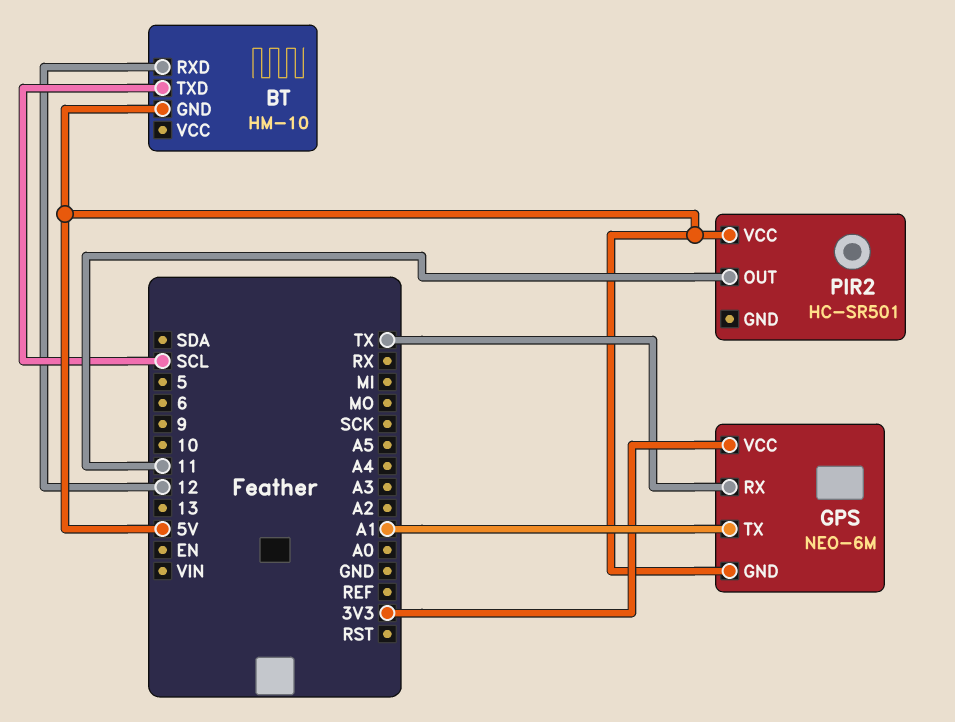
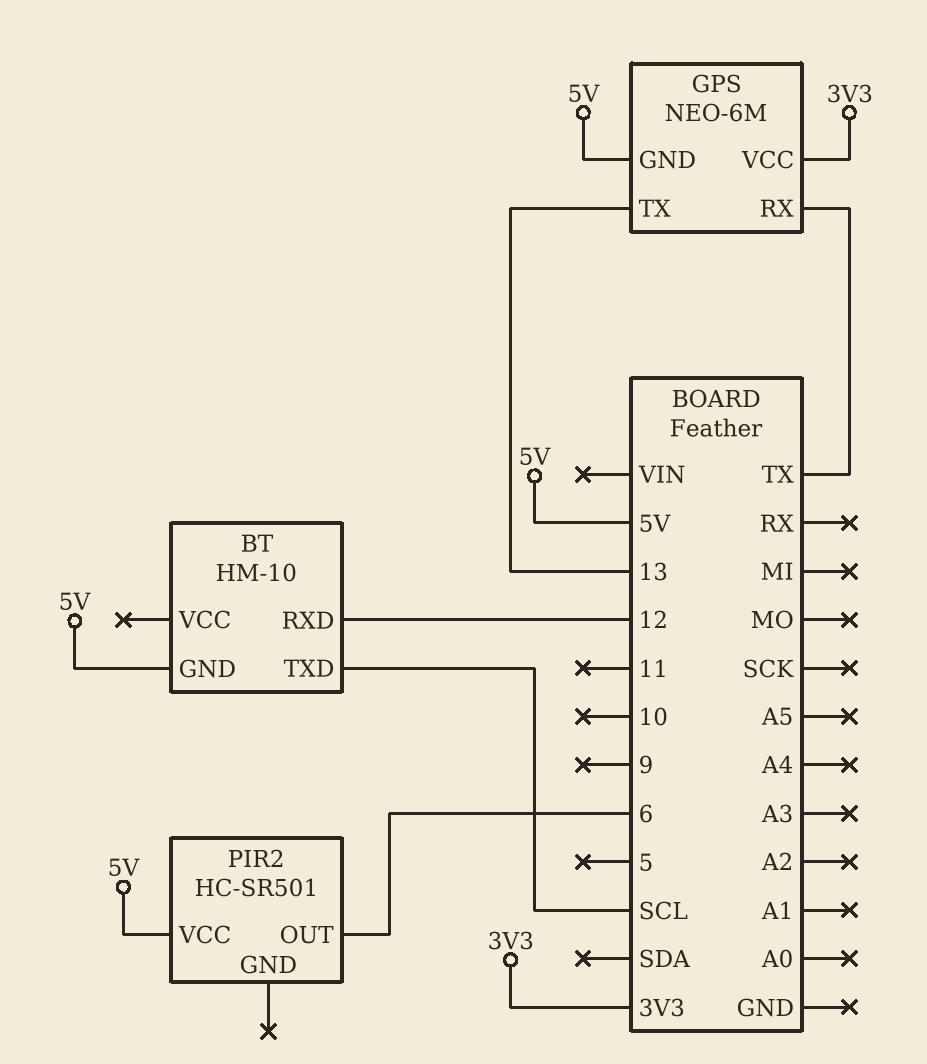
GPS pin TX: A1 -> 13
PIR2 pin OUT: 11 -> 6

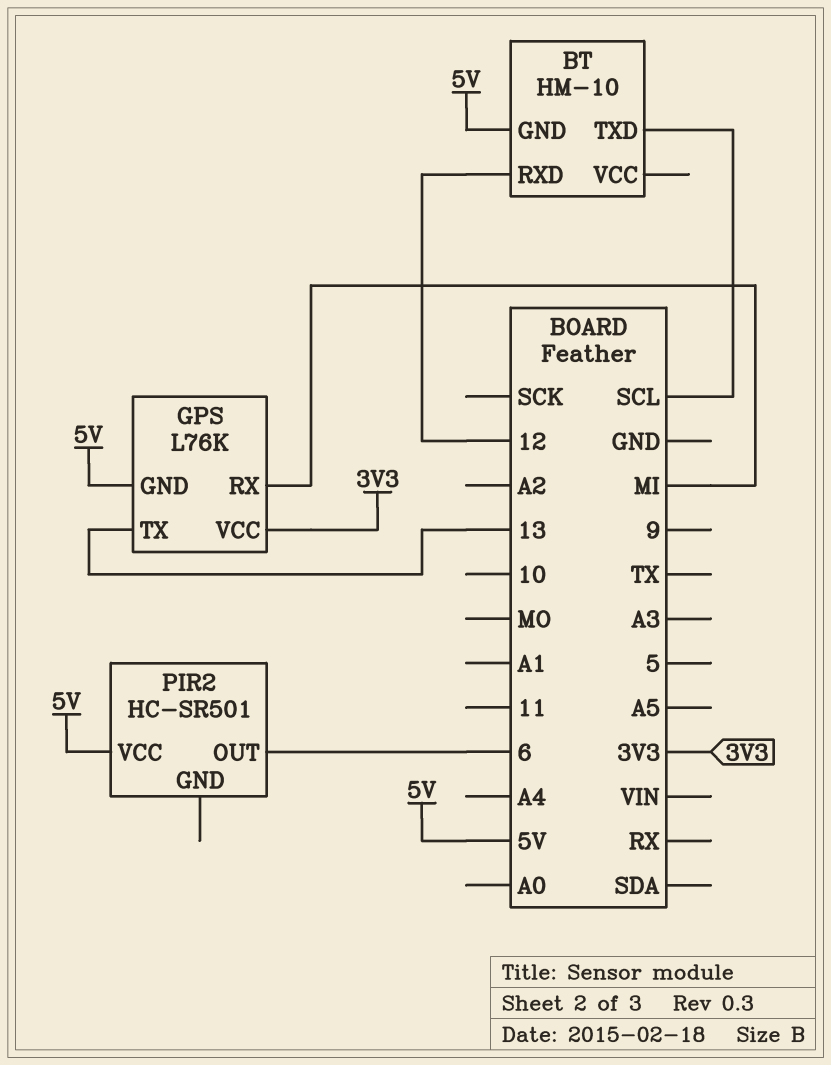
GPS: NEO-6M -> L76K
GPS pin RX: TX -> MI

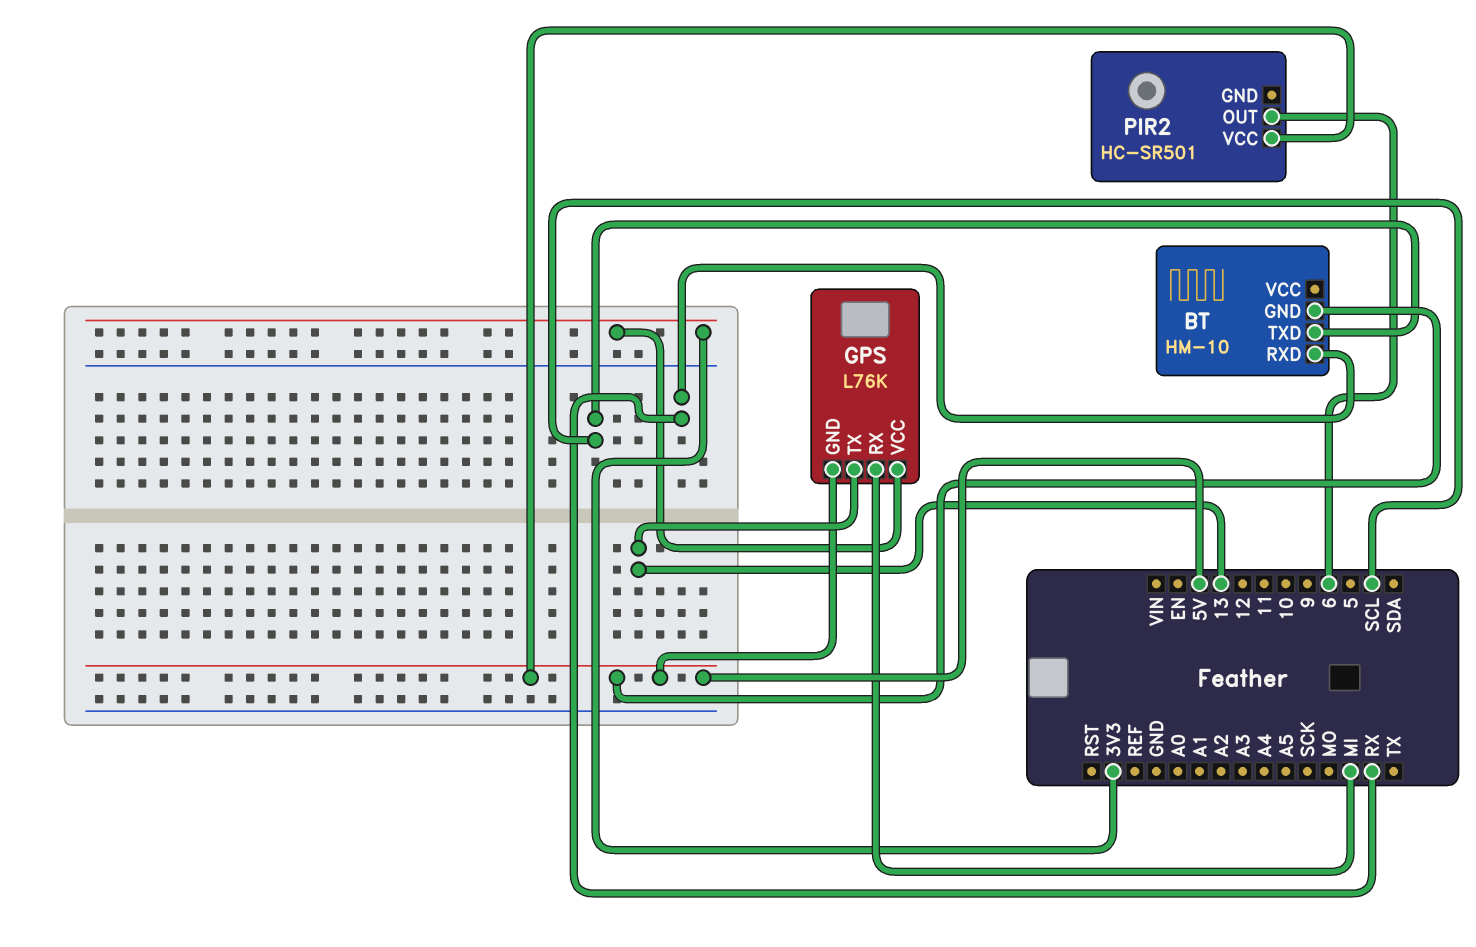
BT pin RXD: 12 -> RX

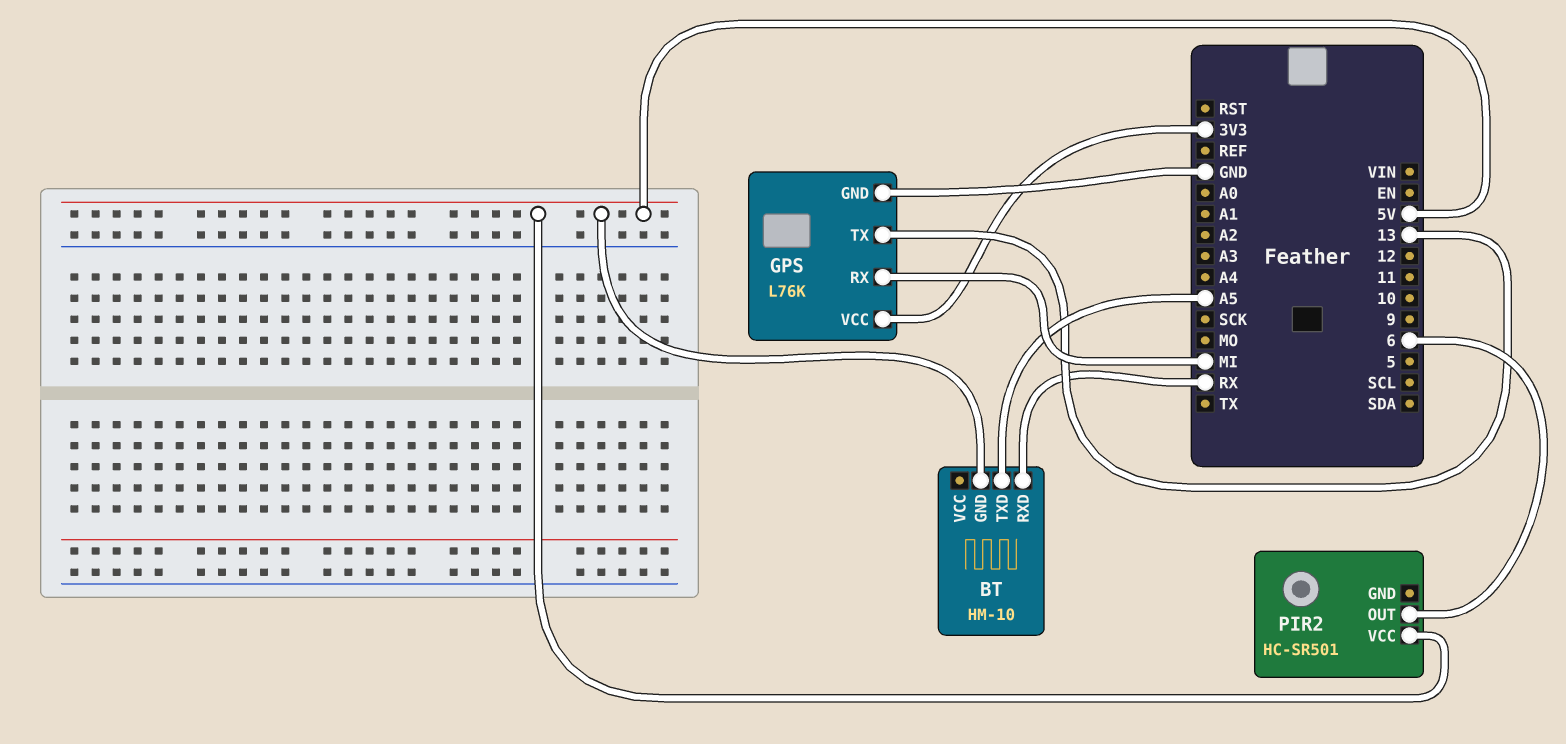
BT pin TXD: SCL -> A5
GPS pin GND: 5V -> GND

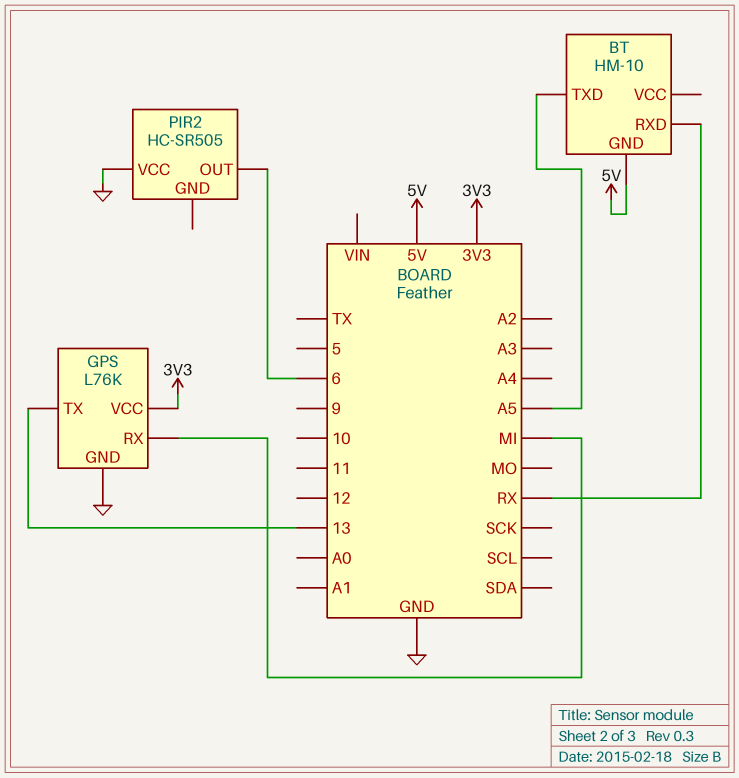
PIR2: HC-SR501 -> HC-SR505
PIR2 pin VCC: 5V -> GND

